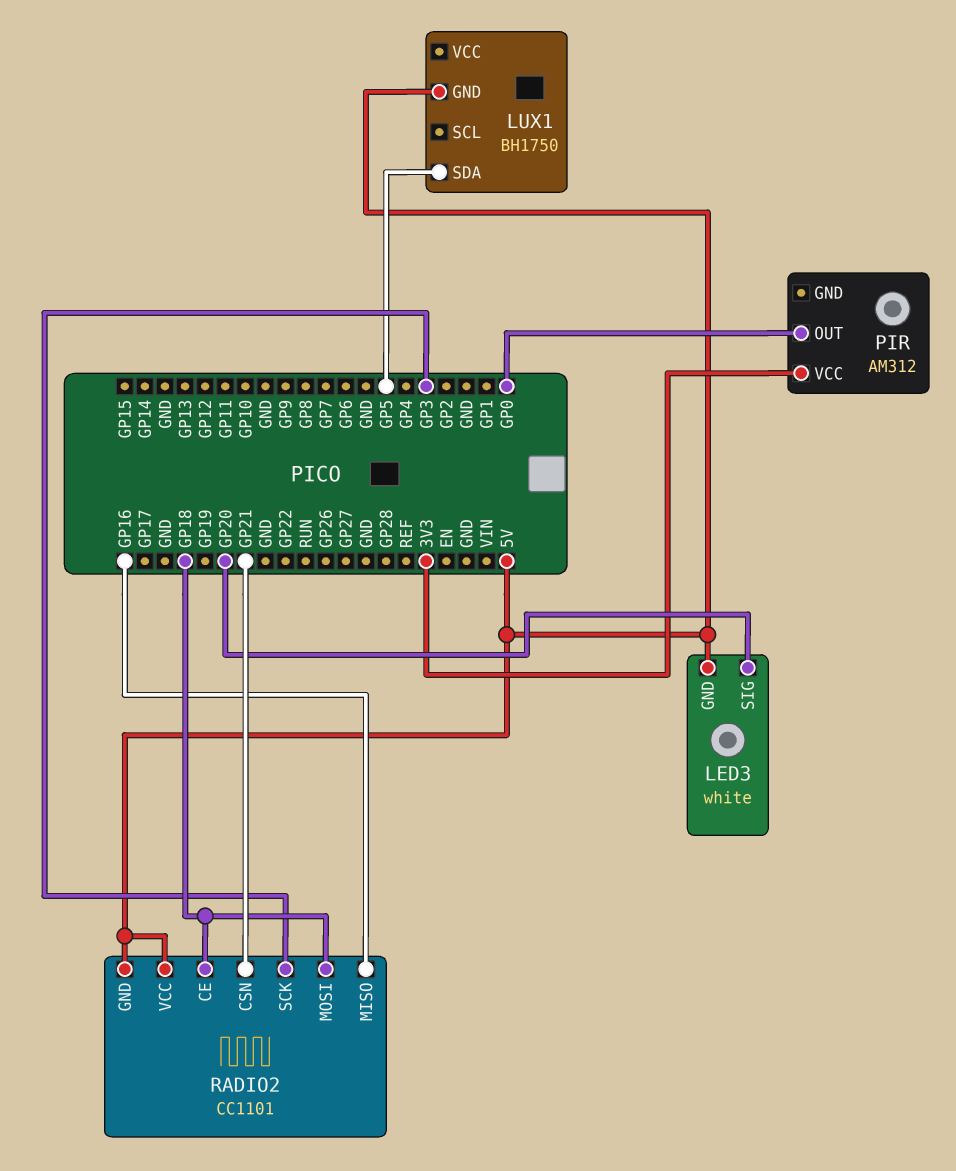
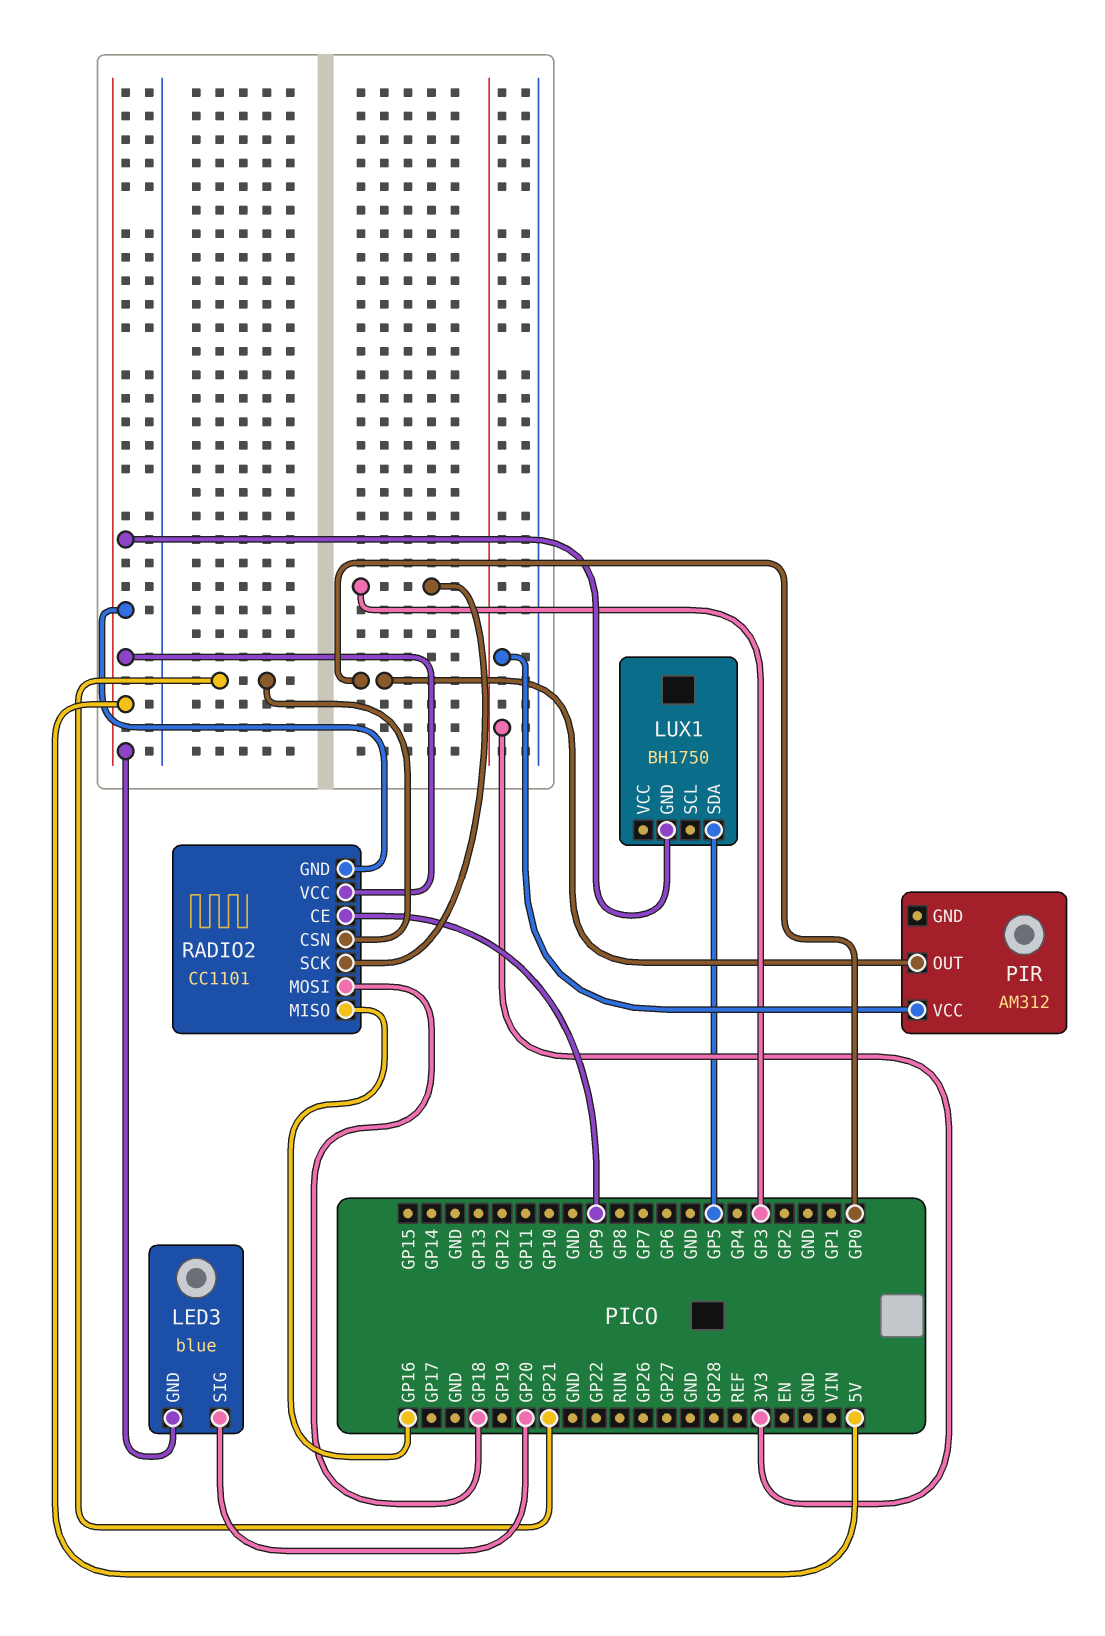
LED3: white -> blue
RADIO2 pin CE: GP18 -> GP9

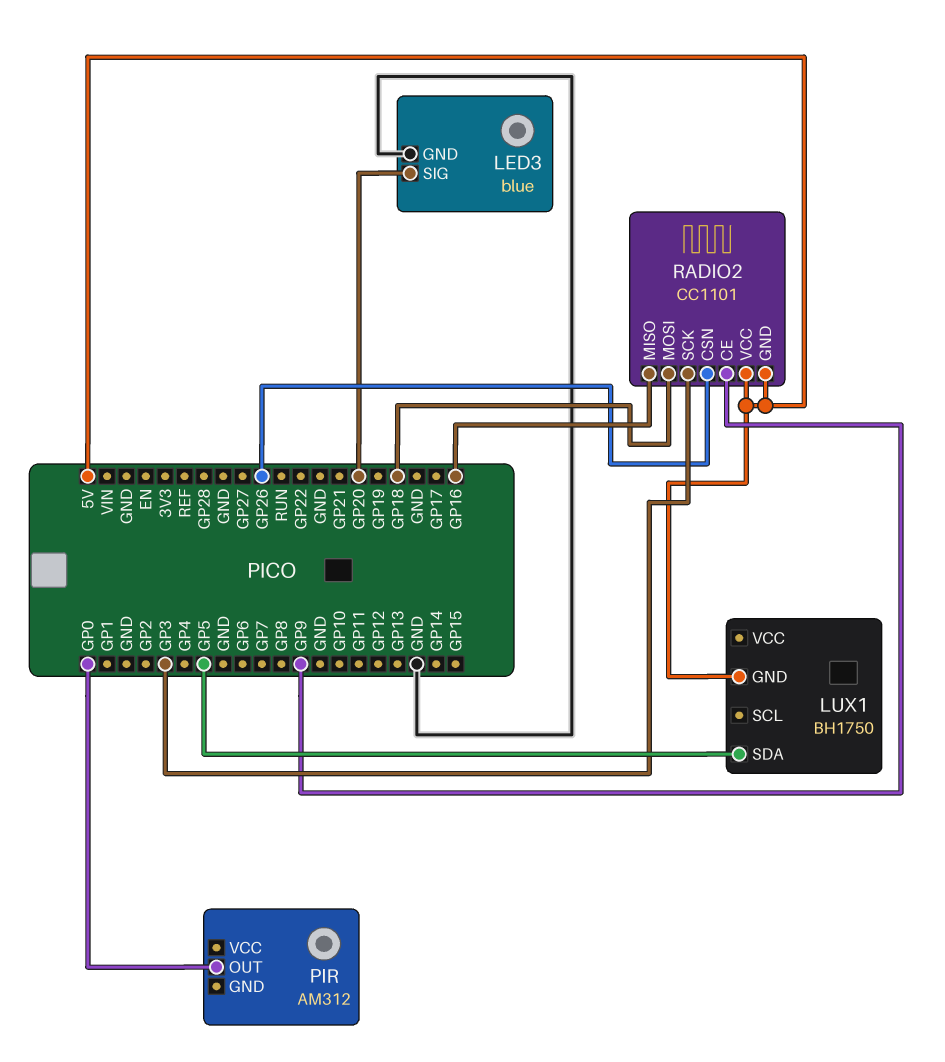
LED3 pin GND: 5V -> GND
PIR pin VCC: 3V3 -> none
RADIO2 pin CSN: GP21 -> GP26

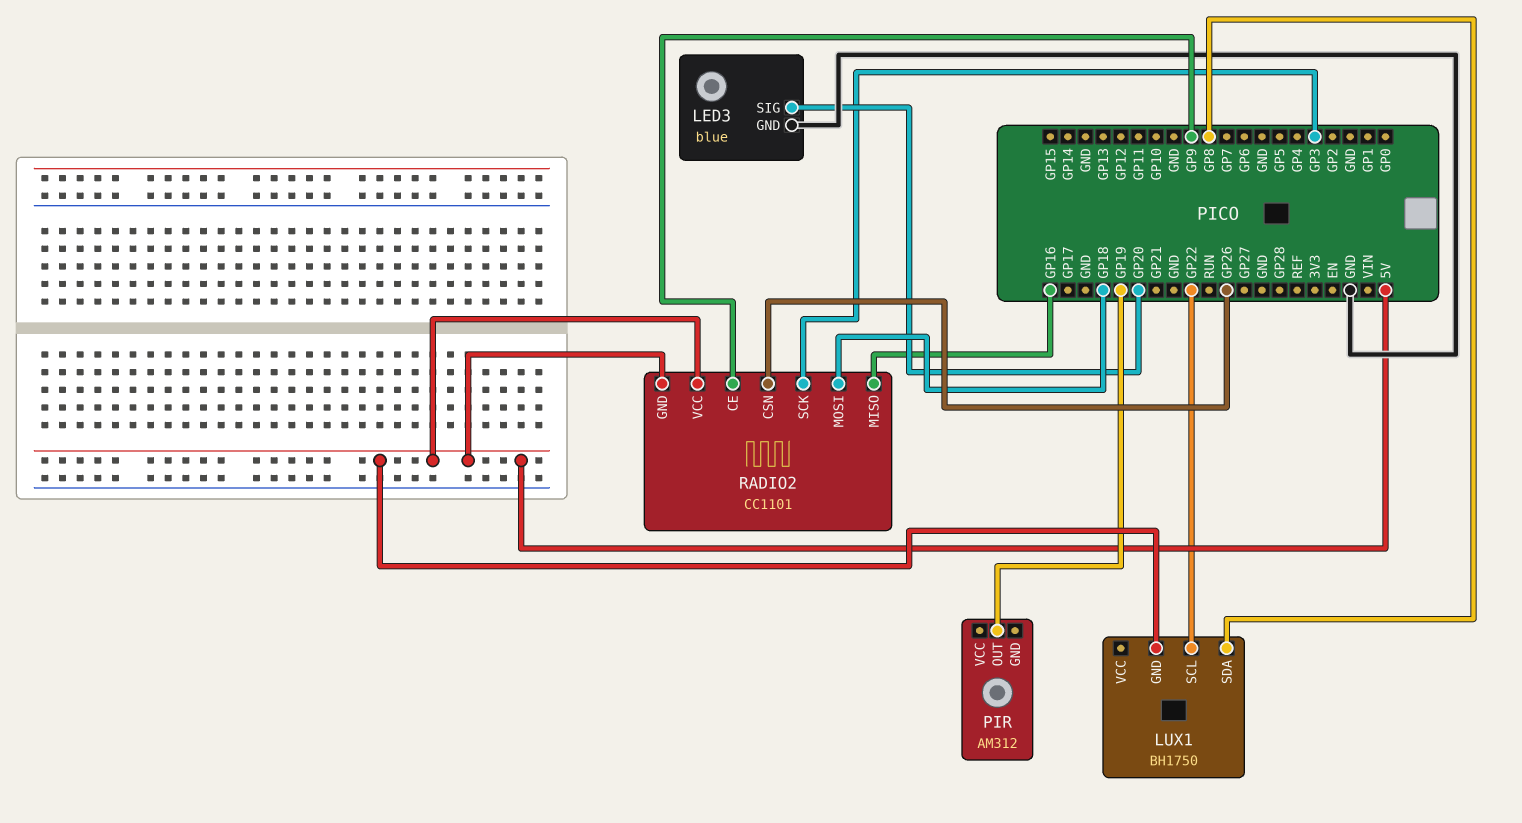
LUX1 pin SCL: none -> GP22
LUX1 pin SDA: GP5 -> GP8
PIR pin OUT: GP0 -> GP19

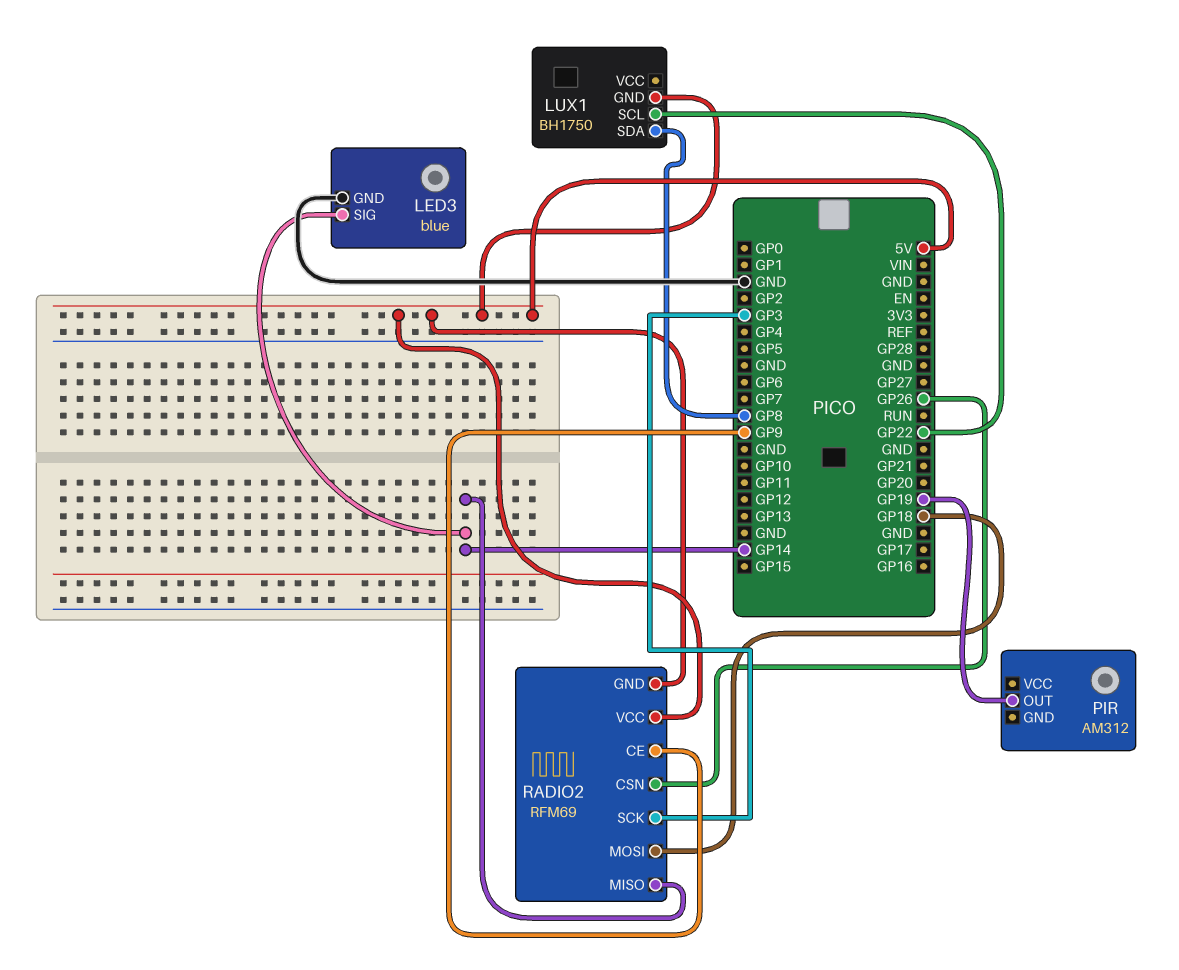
LED3 pin SIG: GP20 -> GP14
RADIO2: CC1101 -> RFM69
RADIO2 pin MISO: GP16 -> GP14

